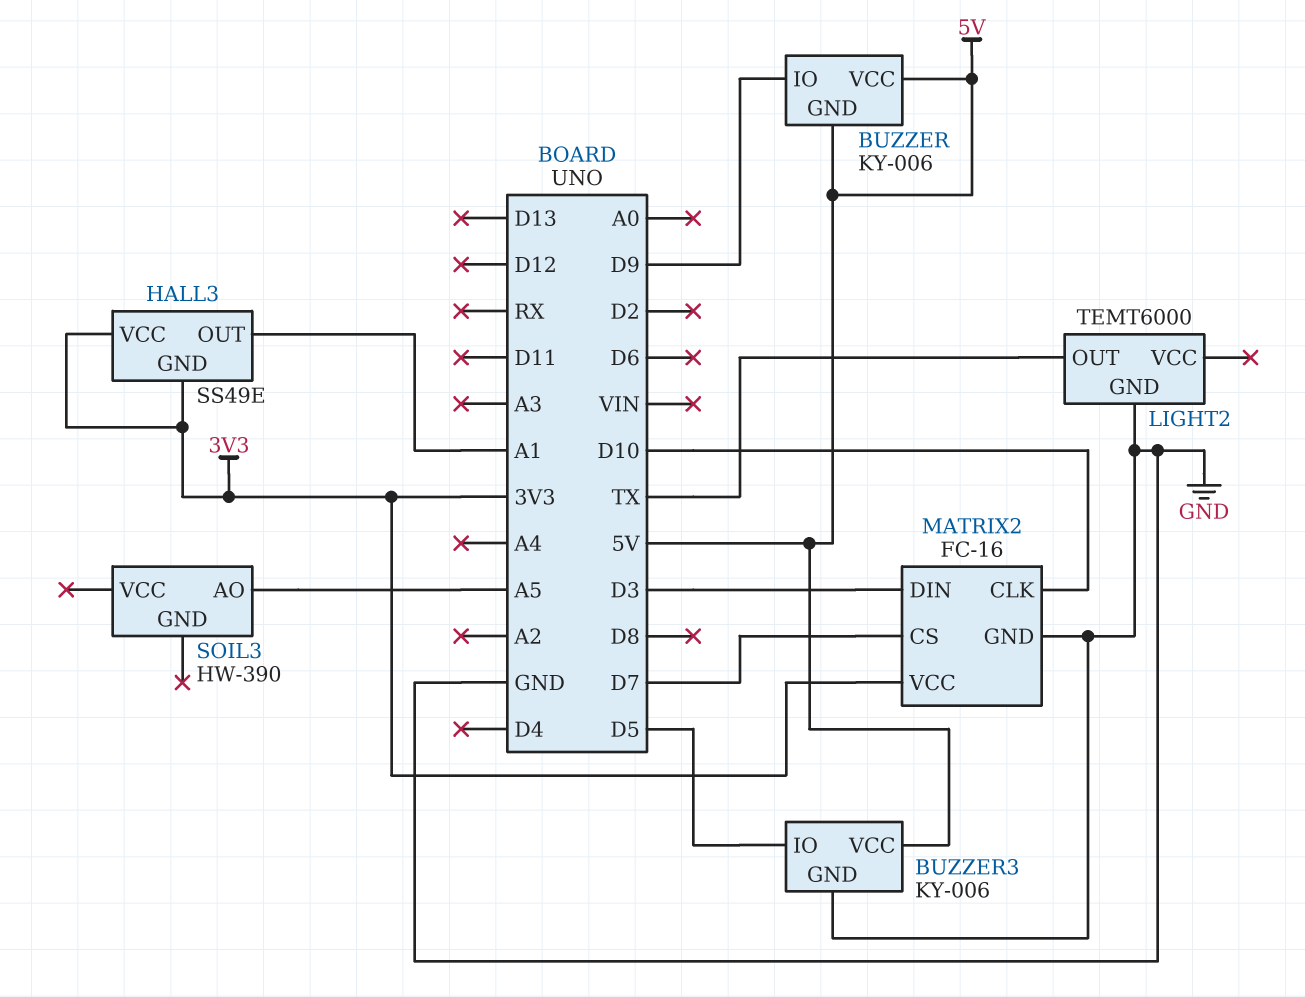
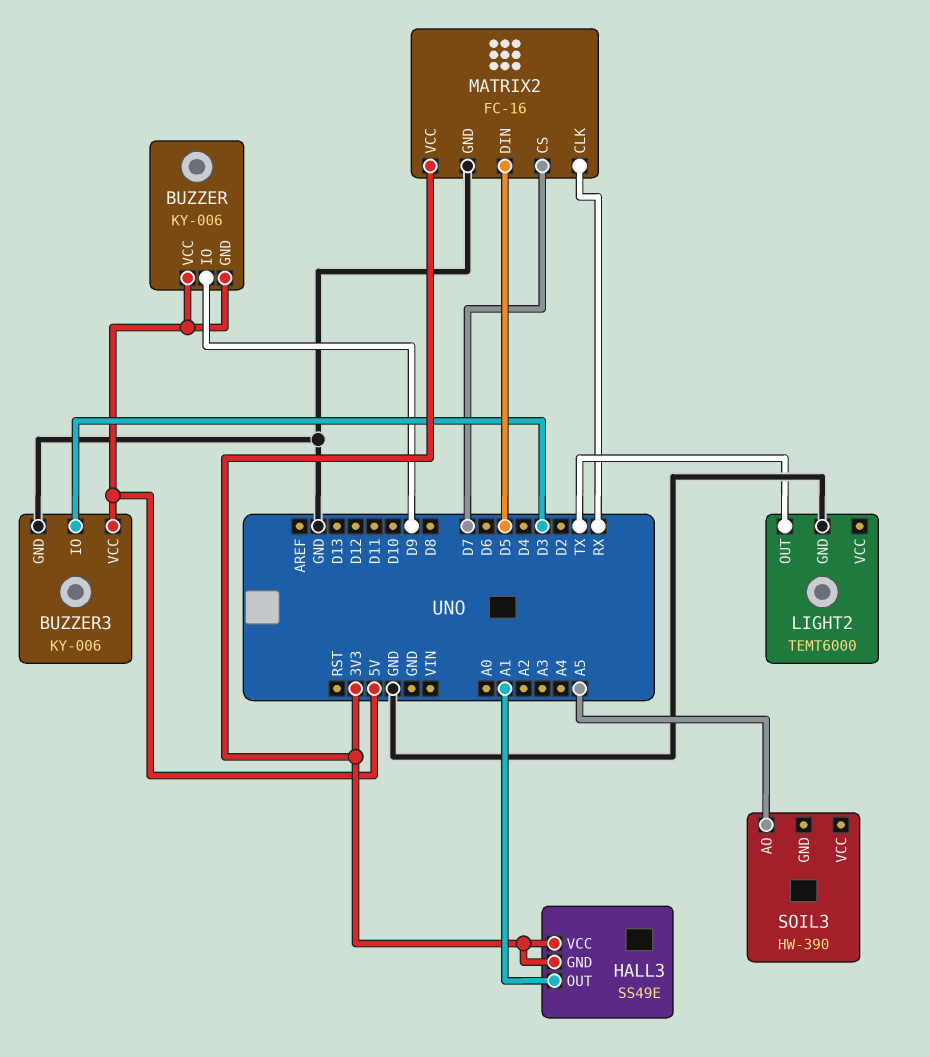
BUZZER3 pin IO: D5 -> D3
MATRIX2 pin CLK: D10 -> RX
MATRIX2 pin DIN: D3 -> D5

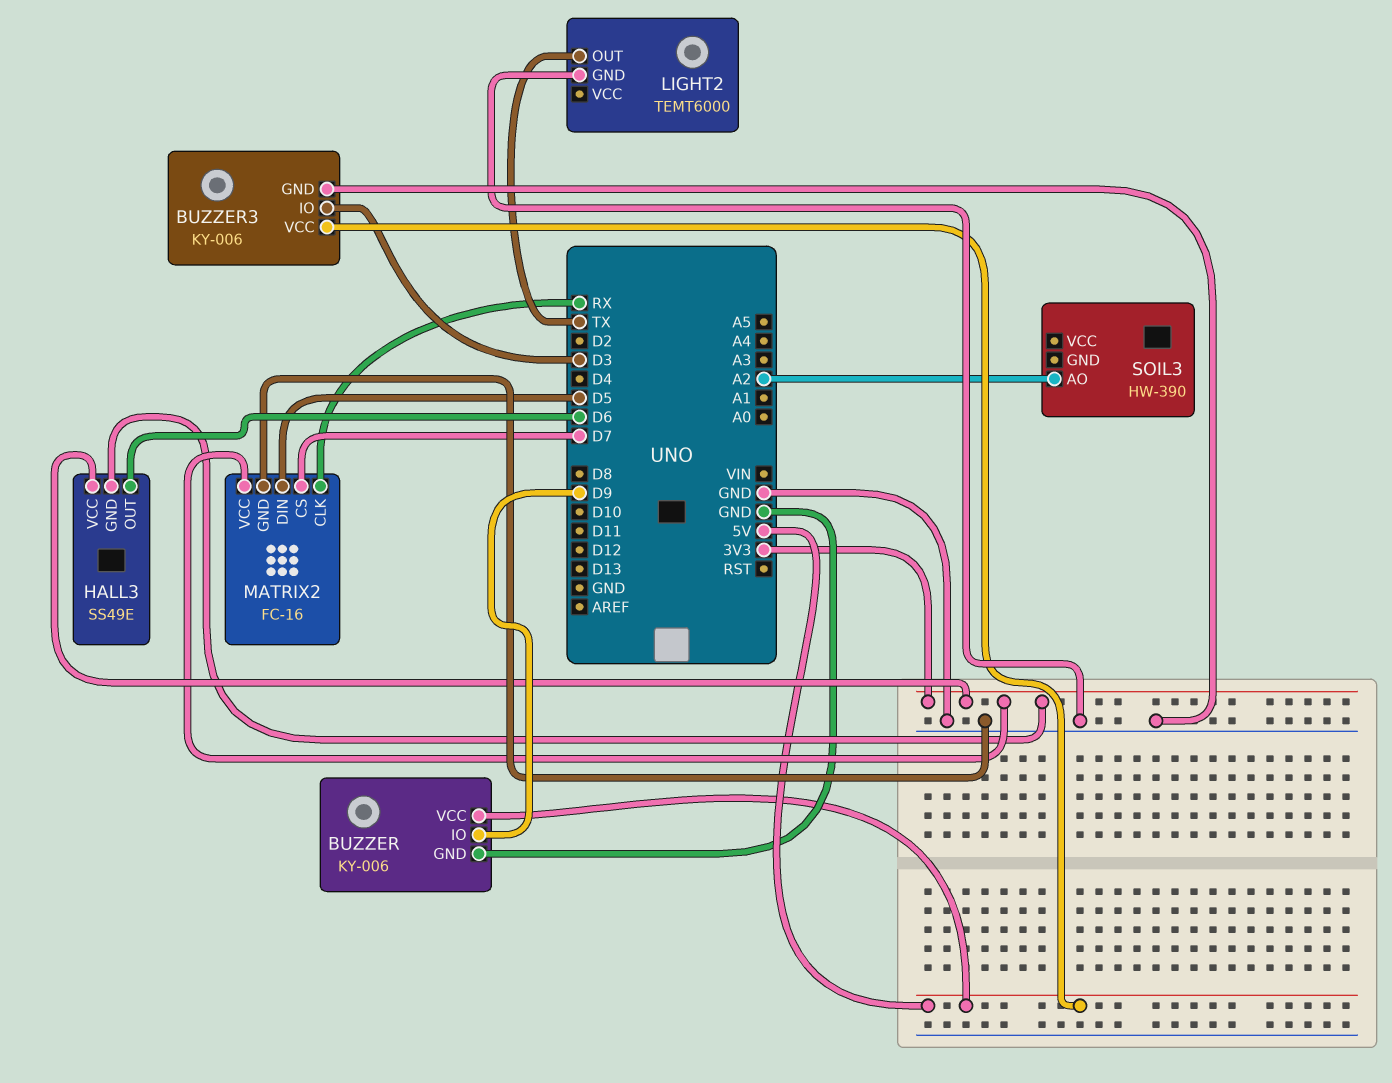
BUZZER pin GND: 5V -> GND
HALL3 pin OUT: A1 -> D6
SOIL3 pin AO: A5 -> A2

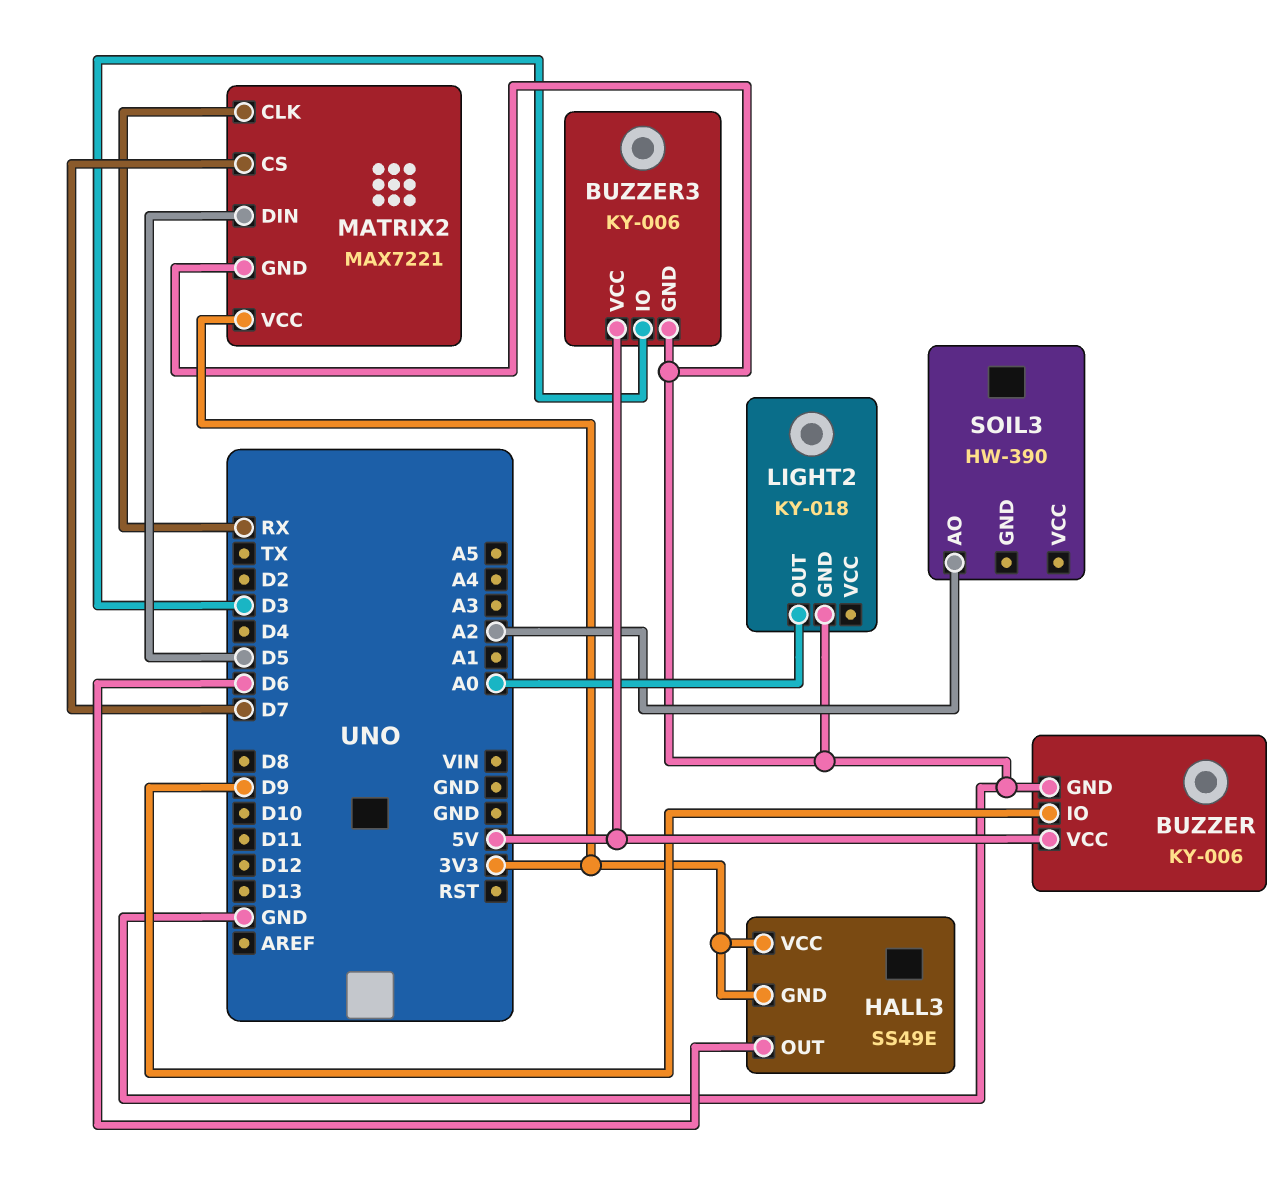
LIGHT2: TEMT6000 -> KY-018
LIGHT2 pin OUT: TX -> A0
MATRIX2: FC-16 -> MAX7221

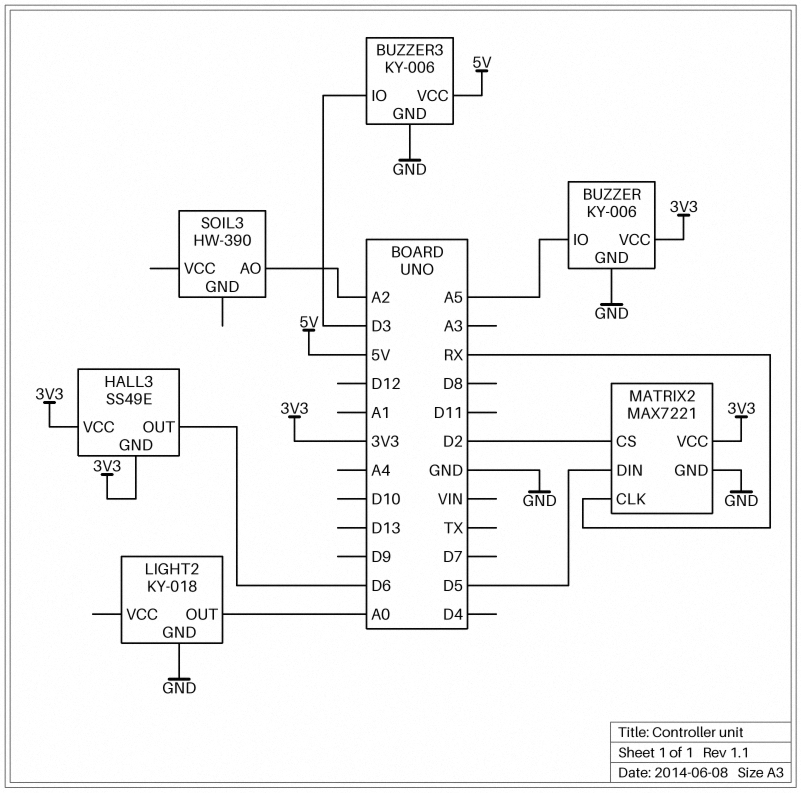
BUZZER pin IO: D9 -> A5
BUZZER pin VCC: 5V -> 3V3
MATRIX2 pin CS: D7 -> D2

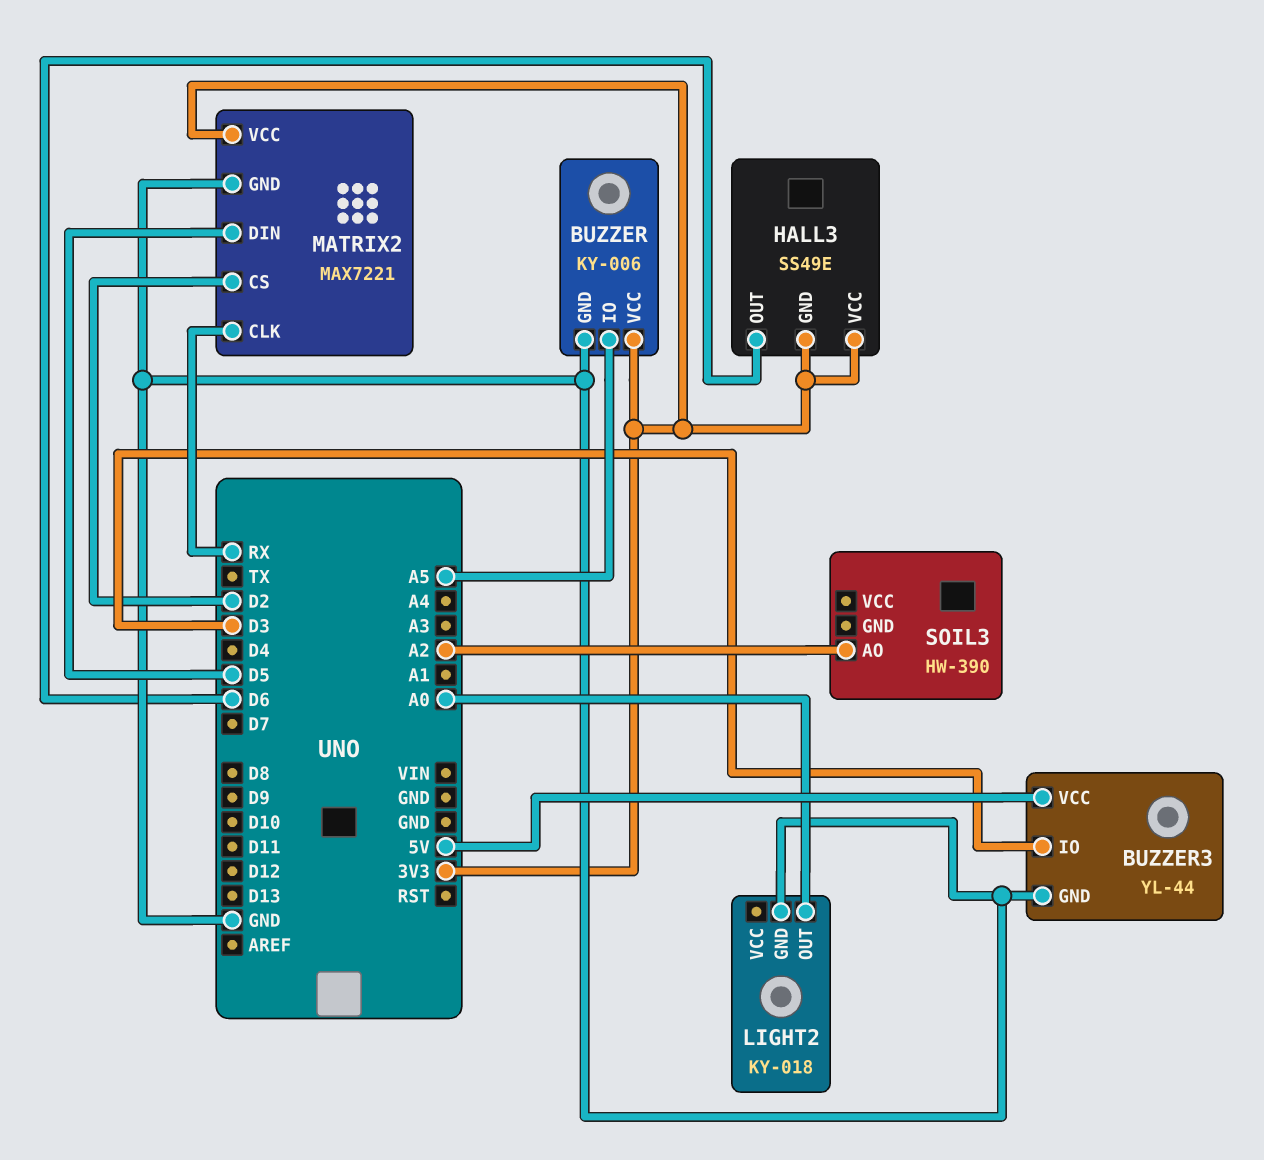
BUZZER3: KY-006 -> YL-44

